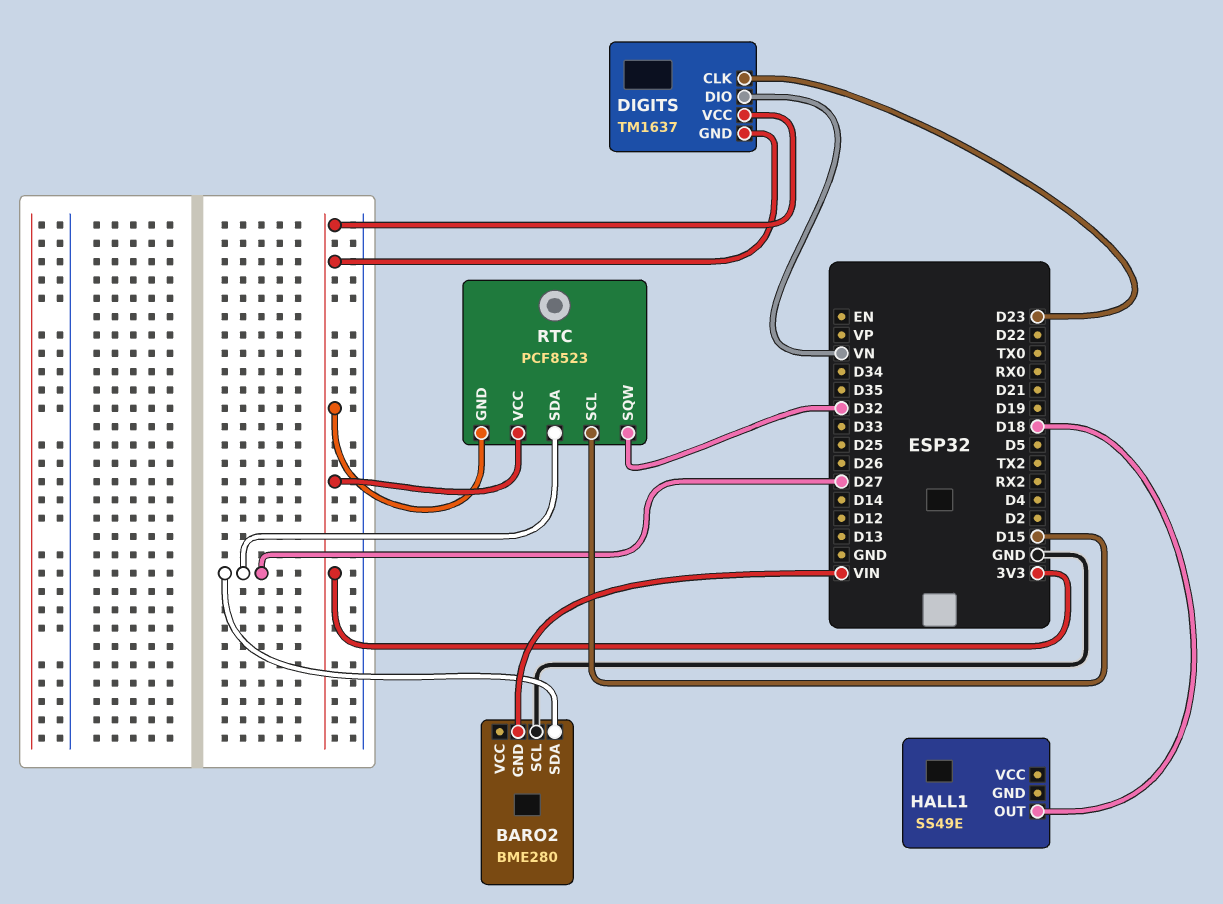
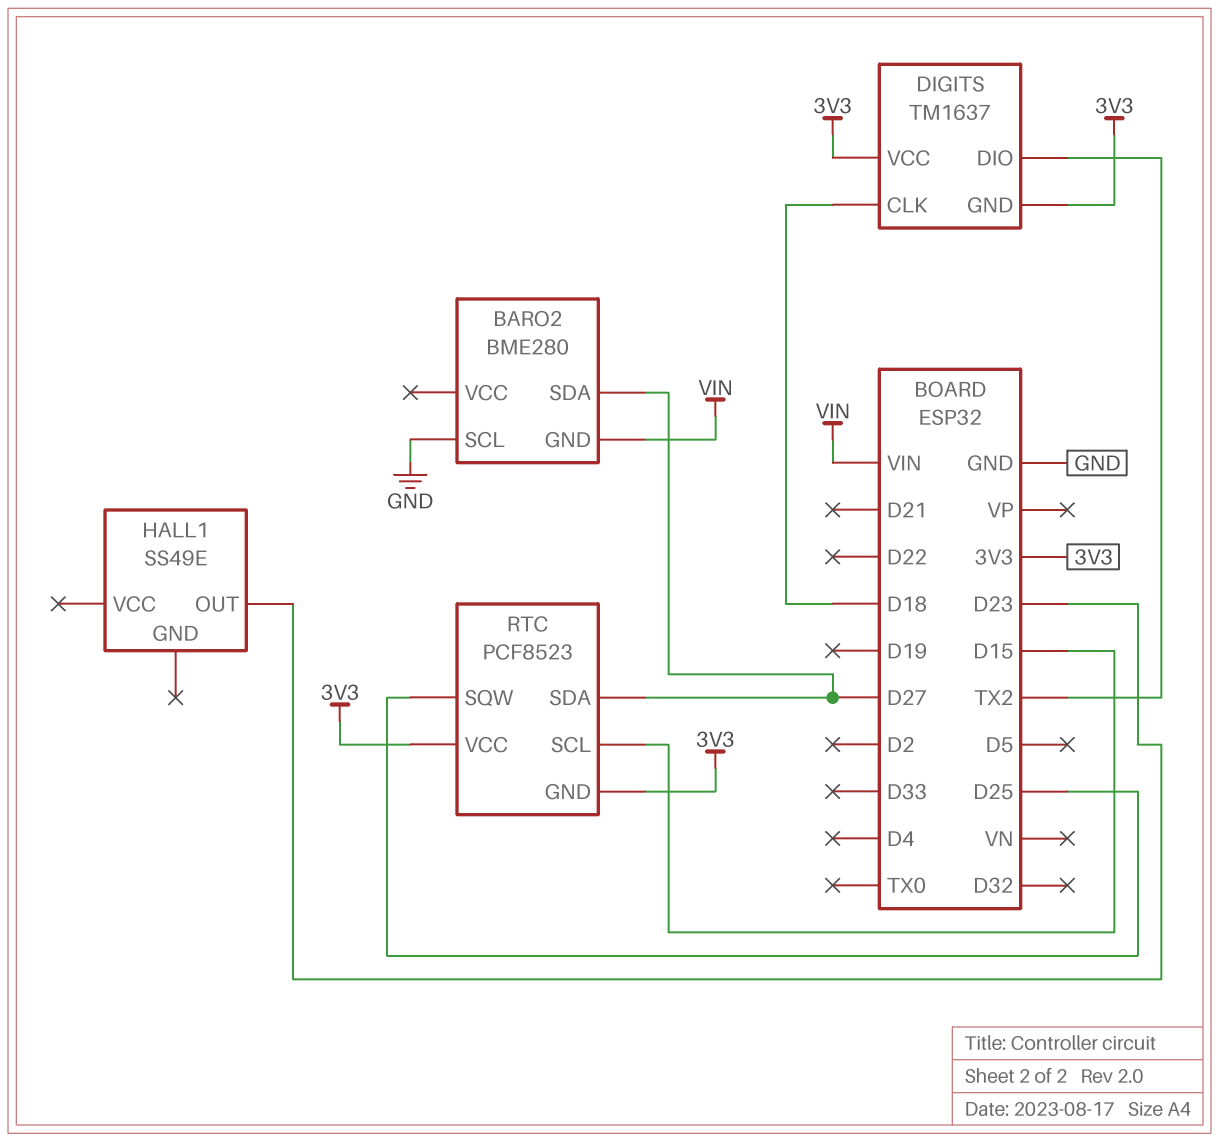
DIGITS pin CLK: D23 -> D18
DIGITS pin DIO: VN -> TX2
HALL1 pin OUT: D18 -> D23
RTC pin SQW: D32 -> D25

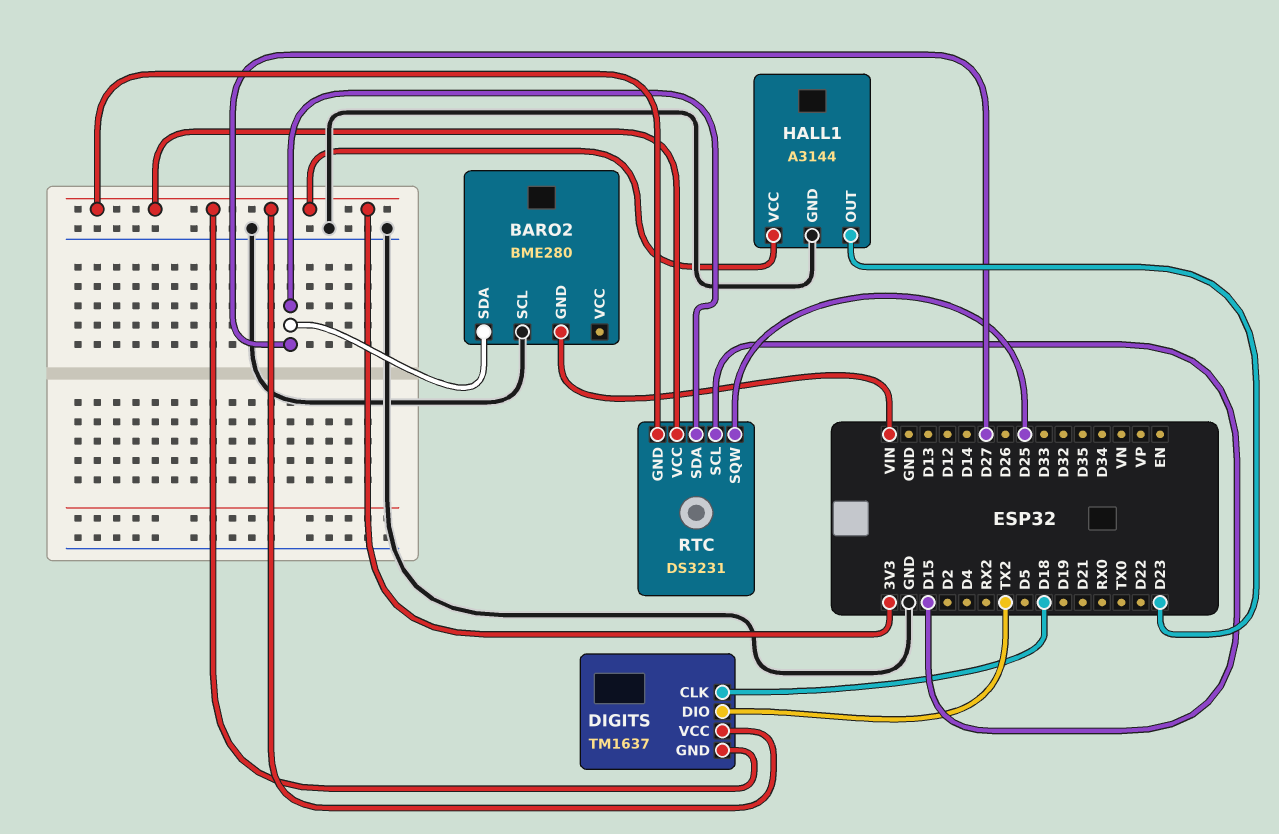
HALL1: SS49E -> A3144
HALL1 pin GND: none -> GND
HALL1 pin VCC: none -> 3V3
RTC: PCF8523 -> DS3231

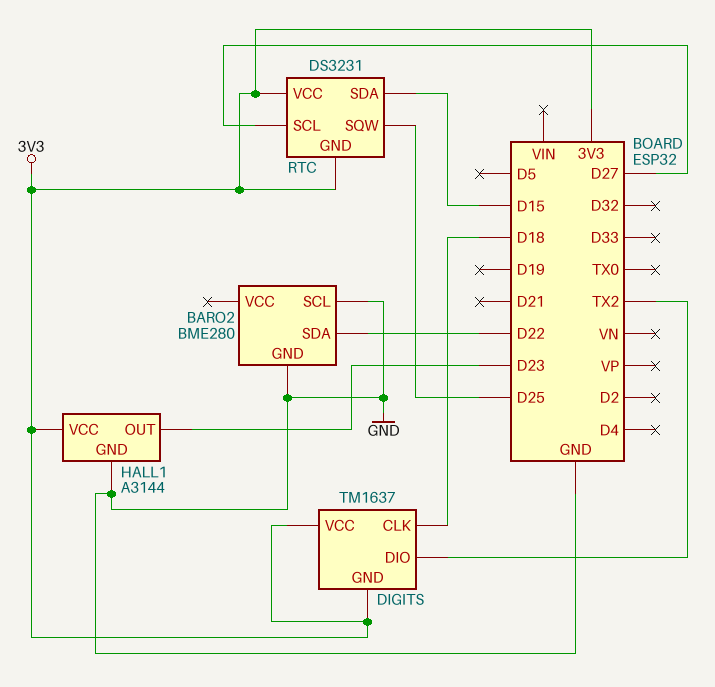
BARO2 pin GND: VIN -> GND
BARO2 pin SDA: D27 -> D22
RTC pin SCL: D15 -> D27
RTC pin SDA: D27 -> D15

